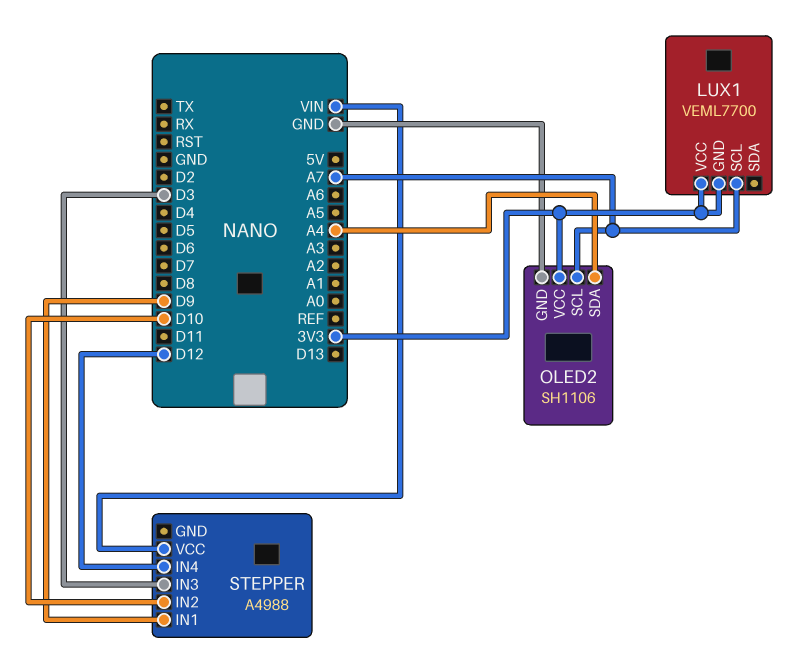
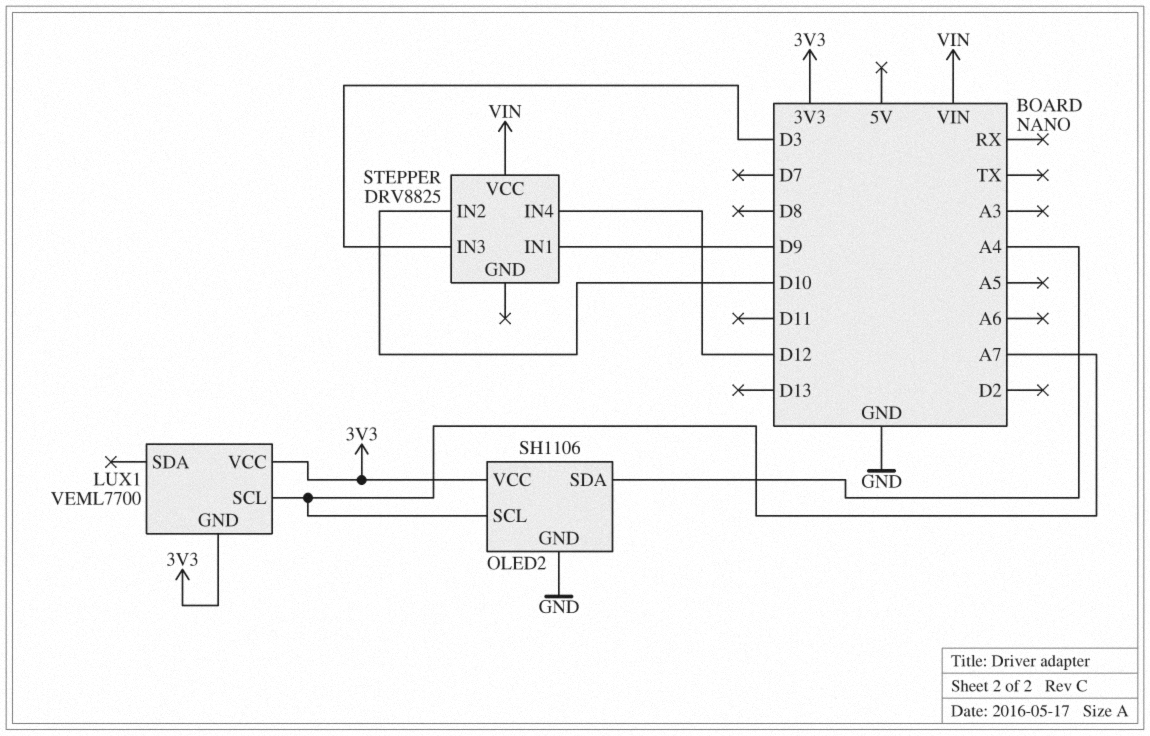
STEPPER: A4988 -> DRV8825

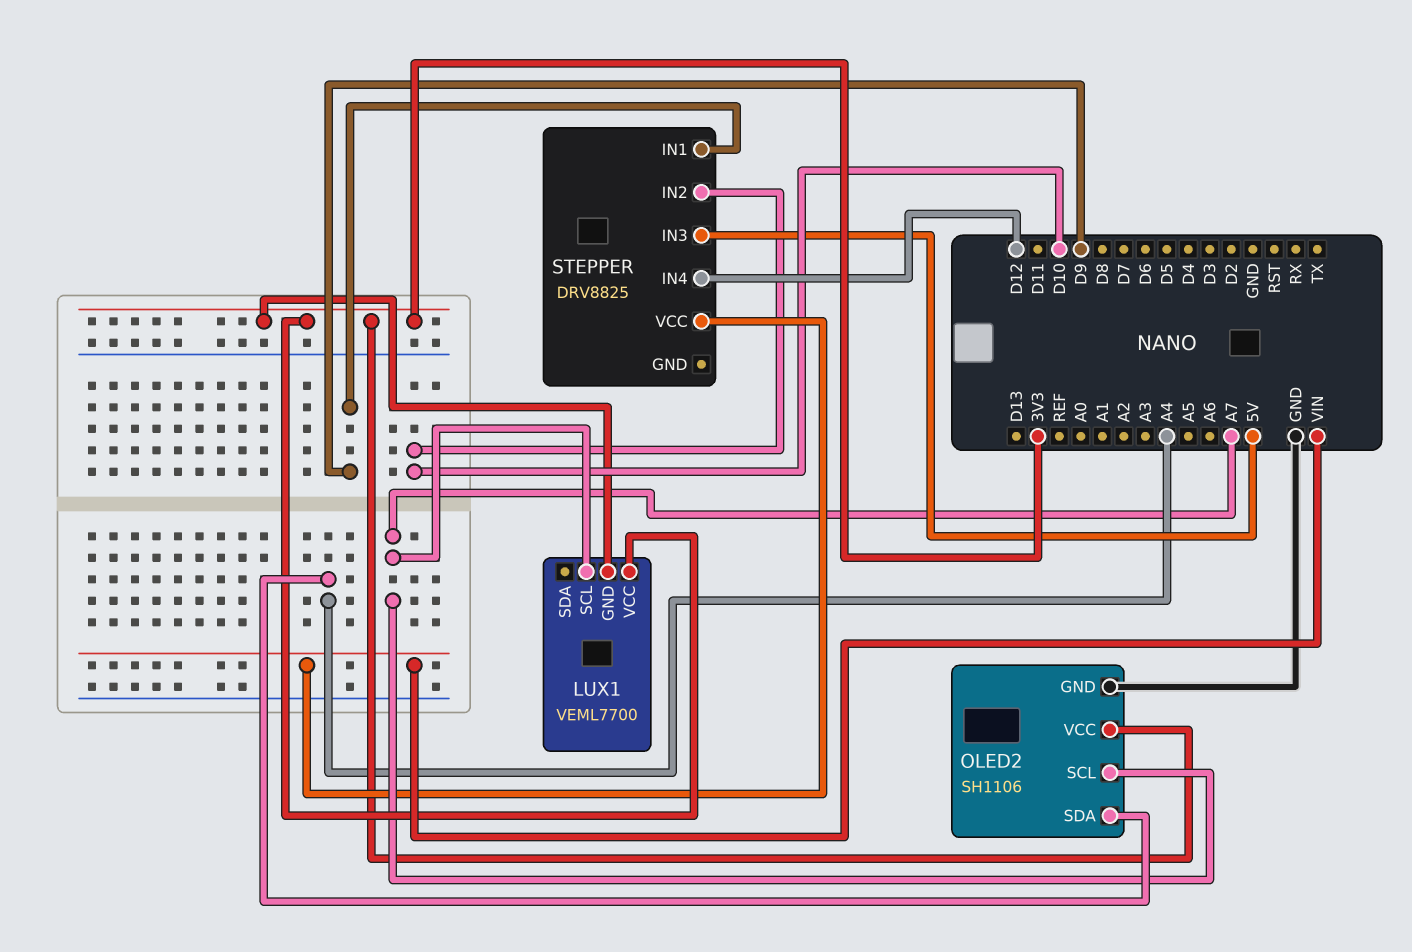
STEPPER pin IN3: D3 -> 5V

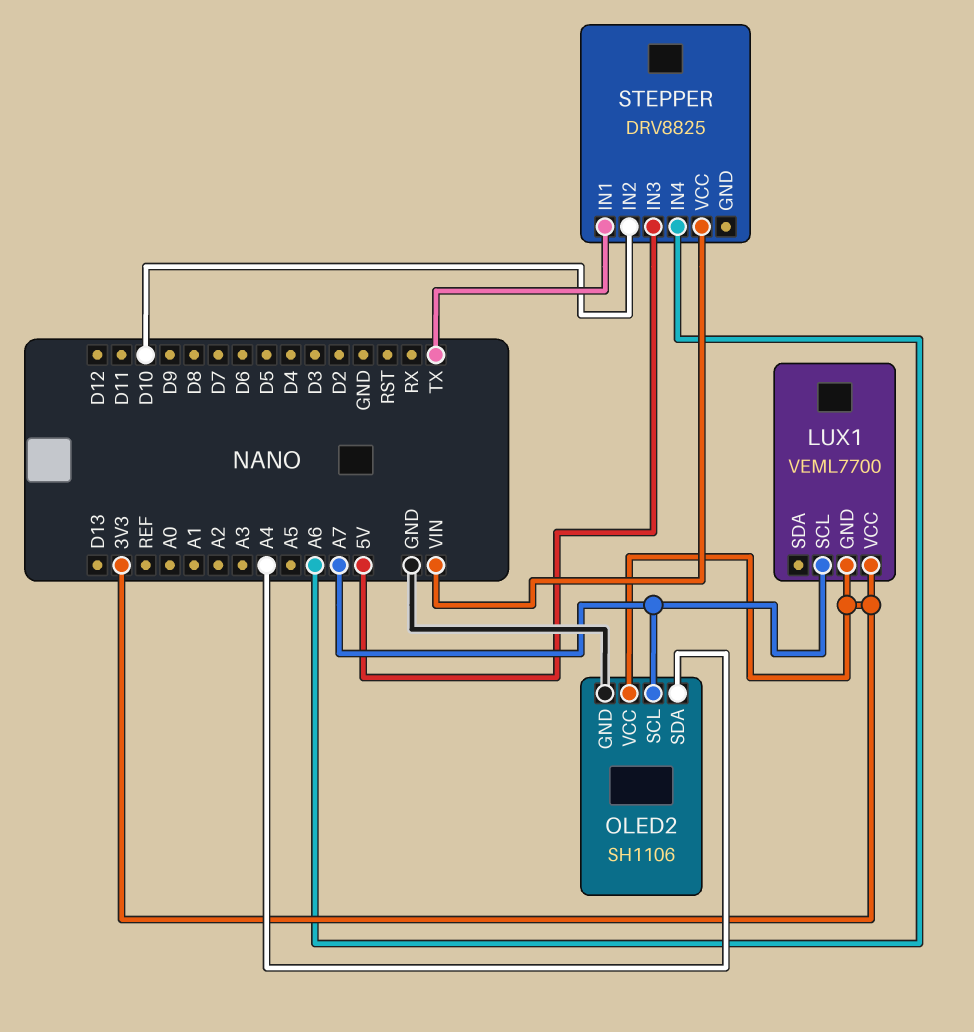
STEPPER pin IN1: D9 -> TX
STEPPER pin IN4: D12 -> A6

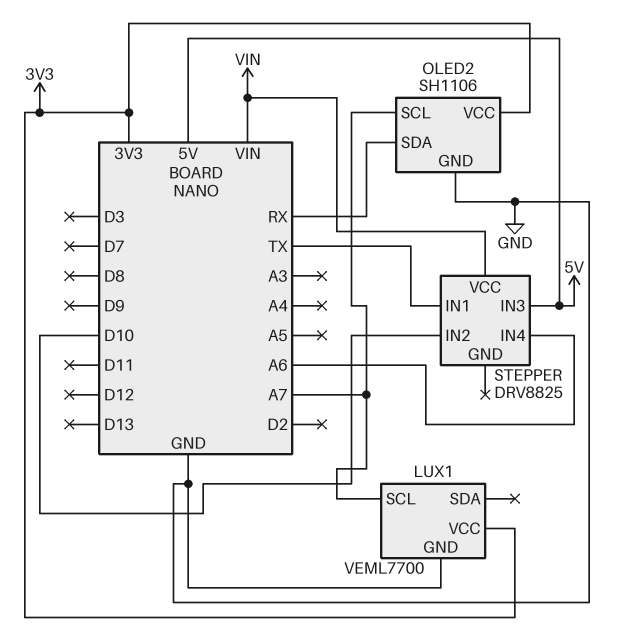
LUX1 pin GND: 3V3 -> GND
OLED2 pin SDA: A4 -> RX

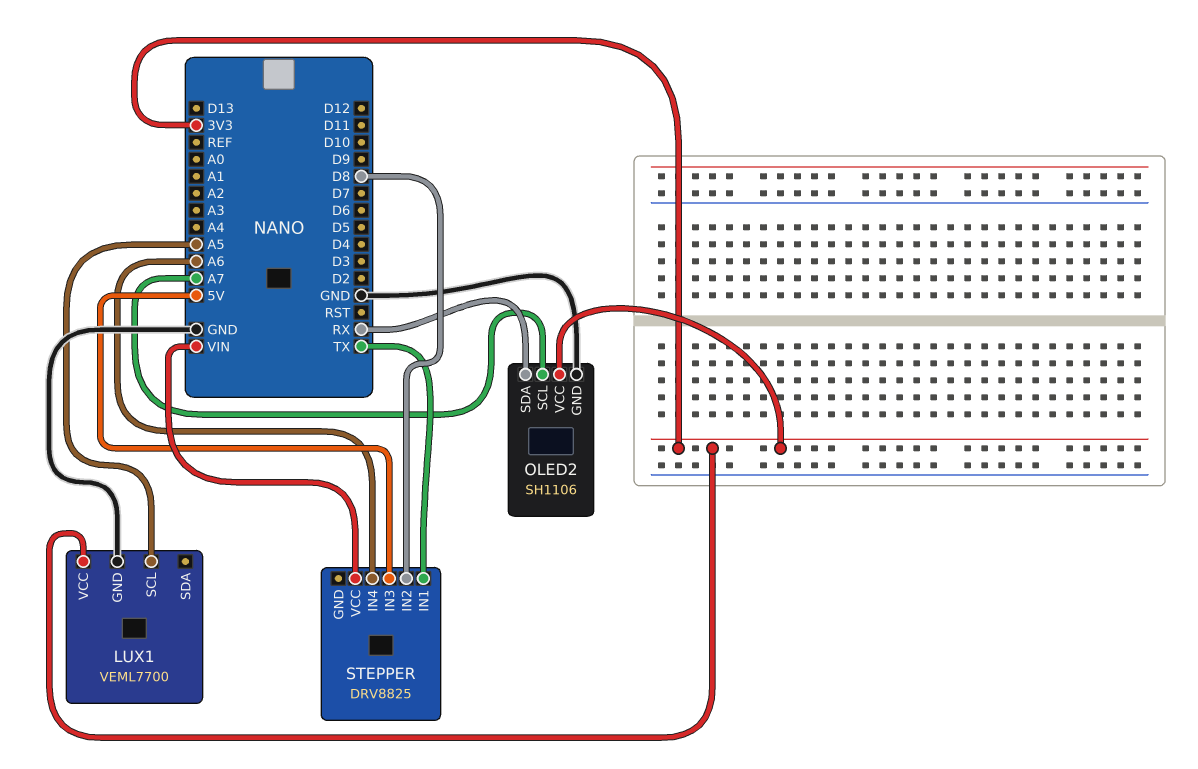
LUX1 pin SCL: A7 -> A5
STEPPER pin IN2: D10 -> D8

